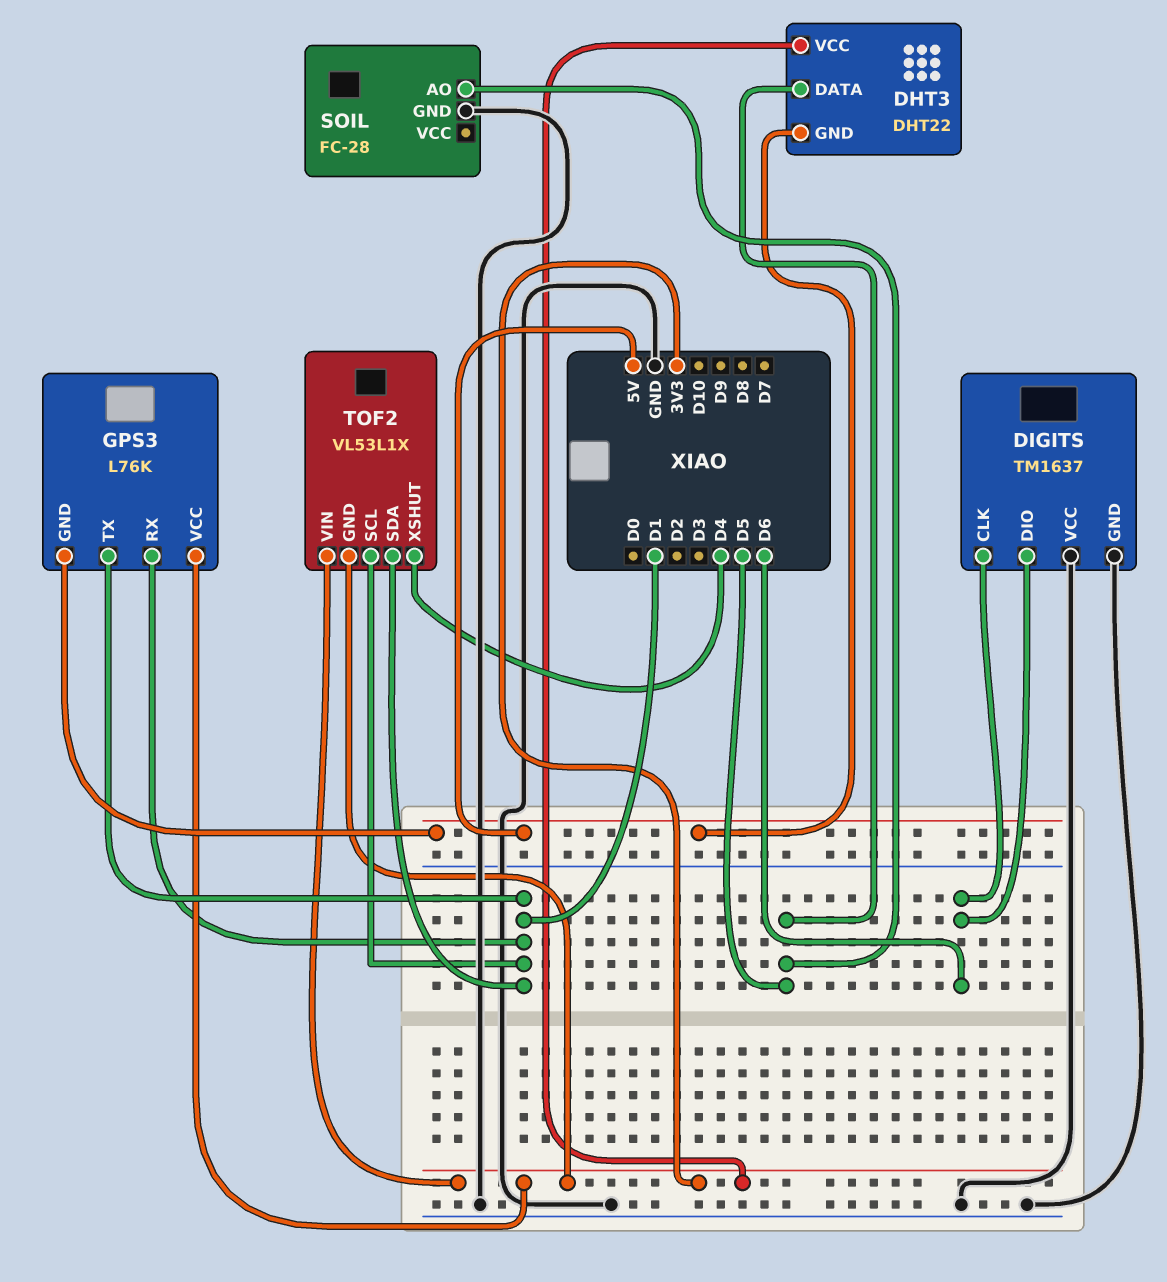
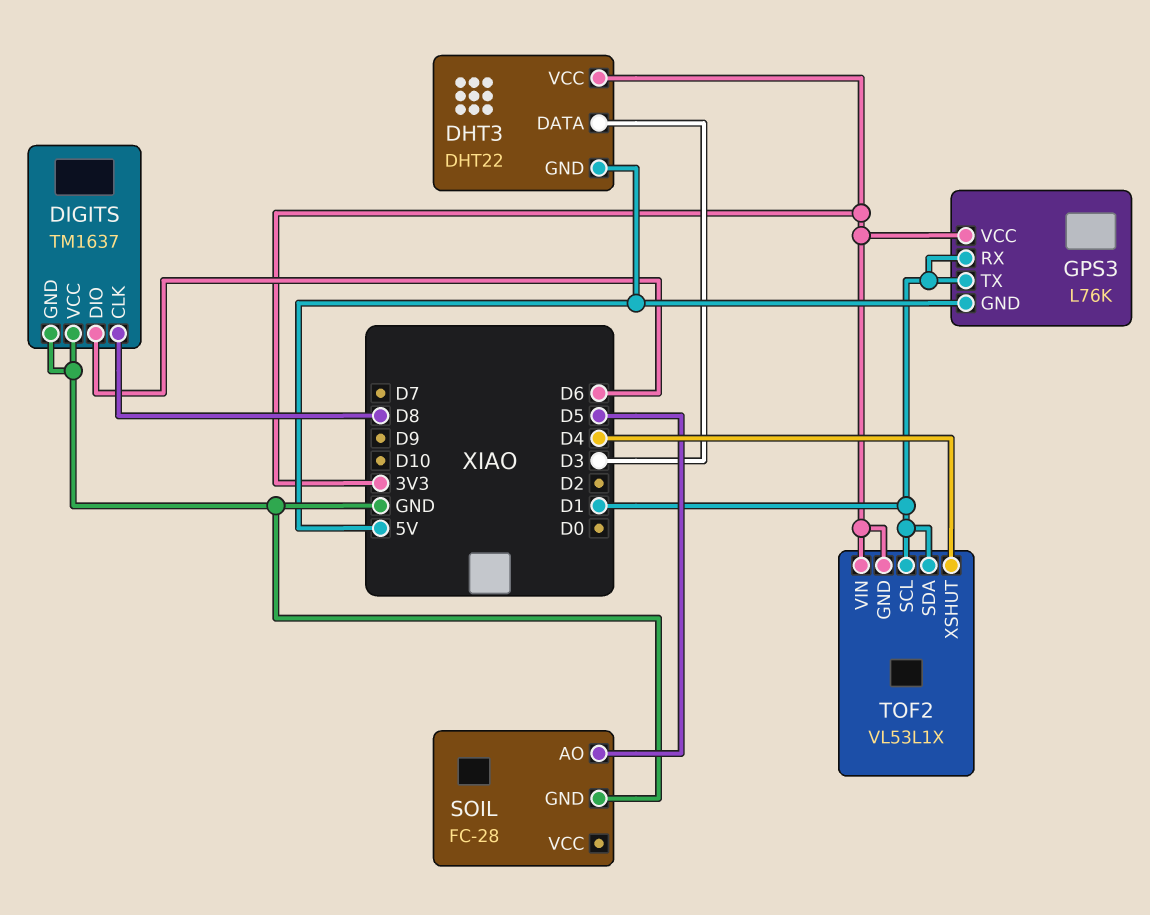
DHT3 pin DATA: D5 -> D3
DIGITS pin CLK: D6 -> D8

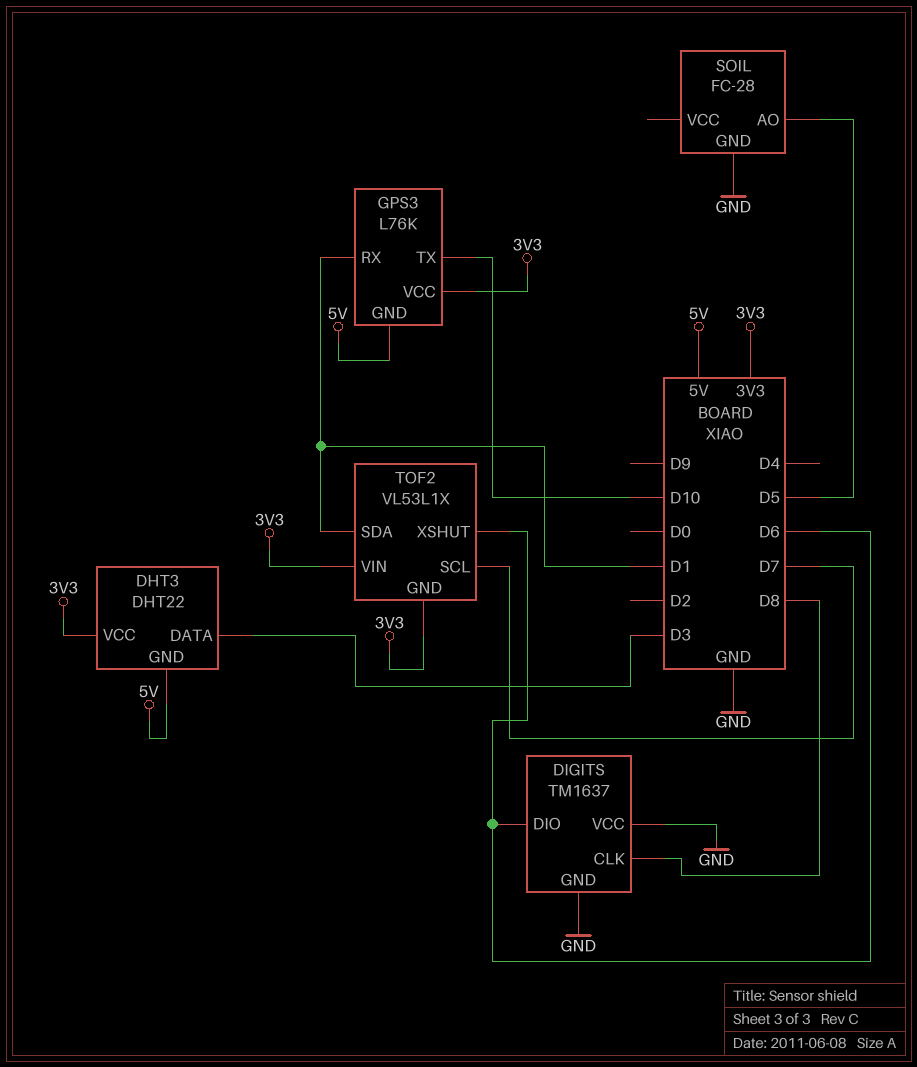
GPS3 pin TX: D1 -> D10
TOF2 pin SCL: D1 -> D7
TOF2 pin XSHUT: D4 -> D6

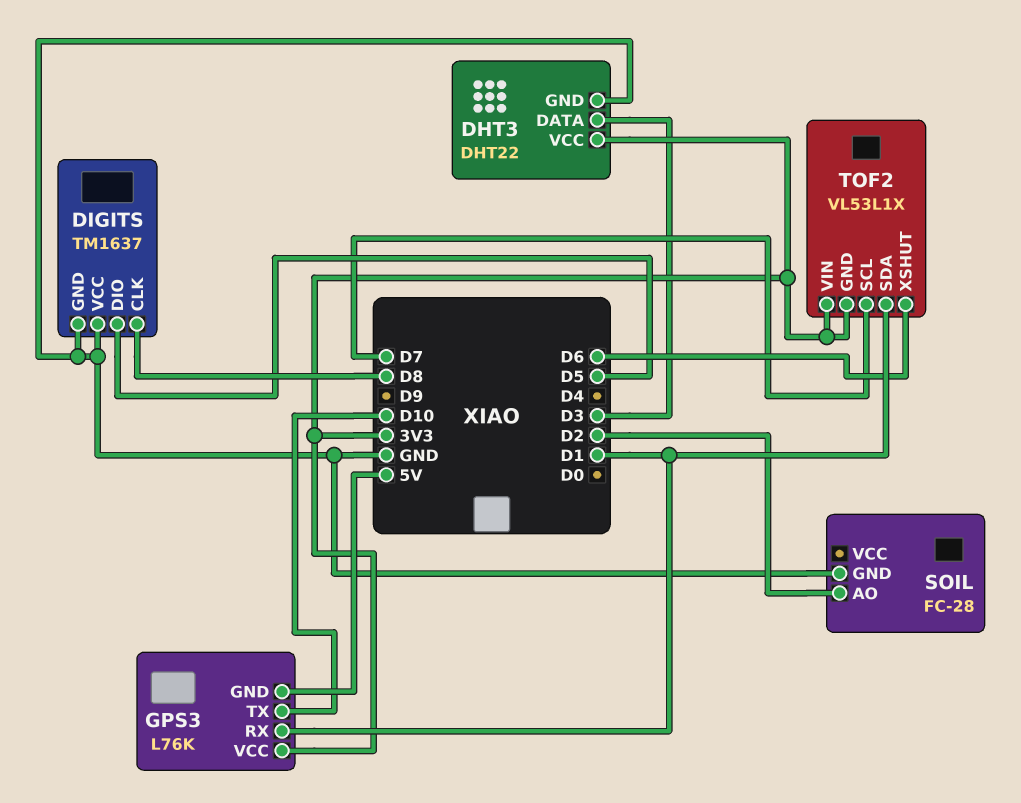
DHT3 pin GND: 5V -> GND
DIGITS pin DIO: D6 -> D5
SOIL pin AO: D5 -> D2

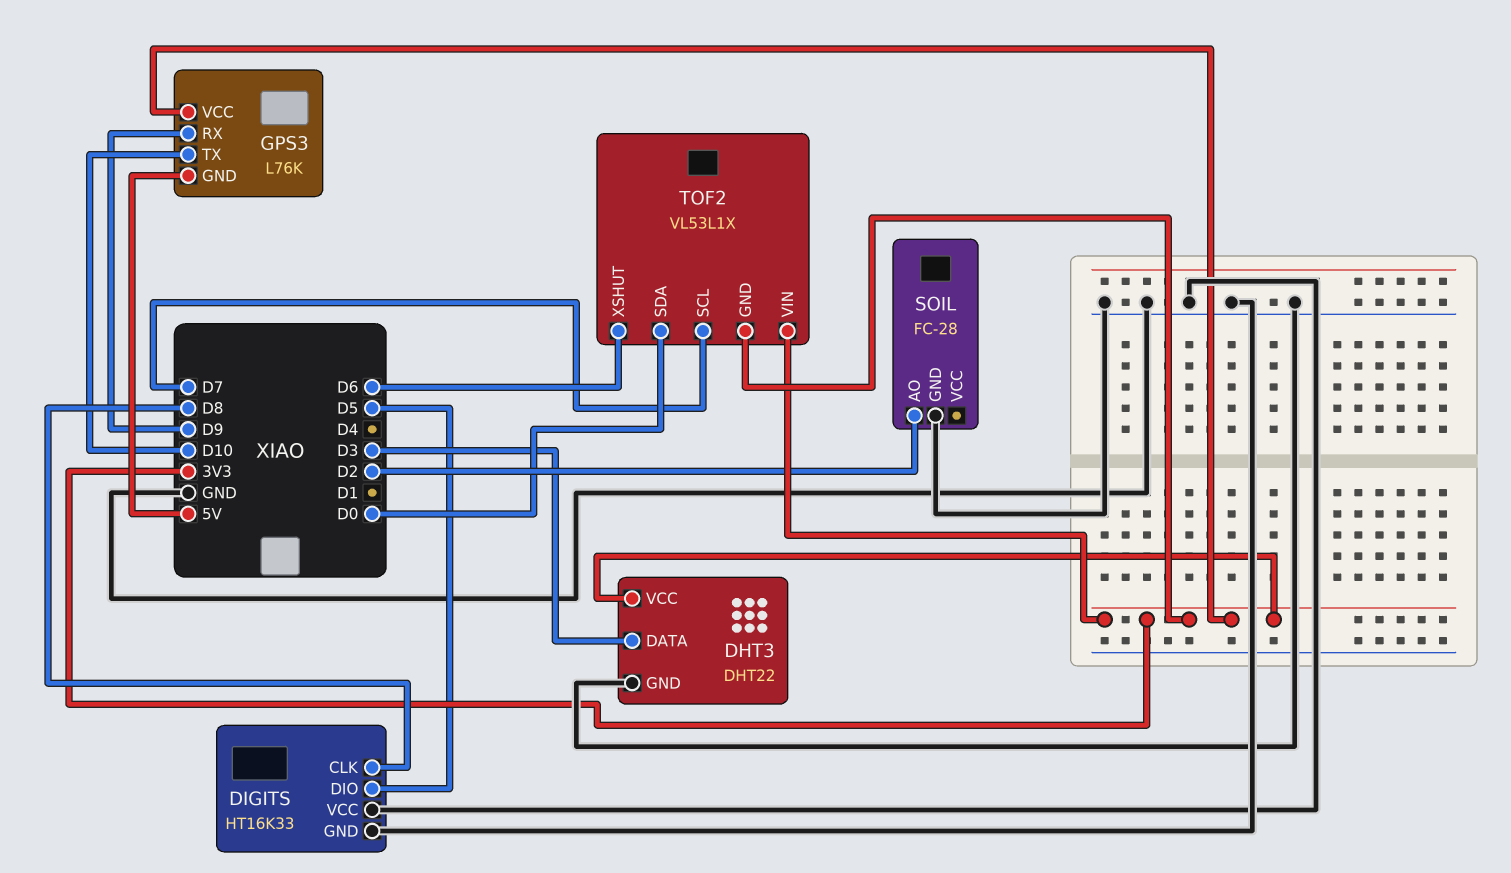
DIGITS: TM1637 -> HT16K33
GPS3 pin RX: D1 -> D9
TOF2 pin SDA: D1 -> D0

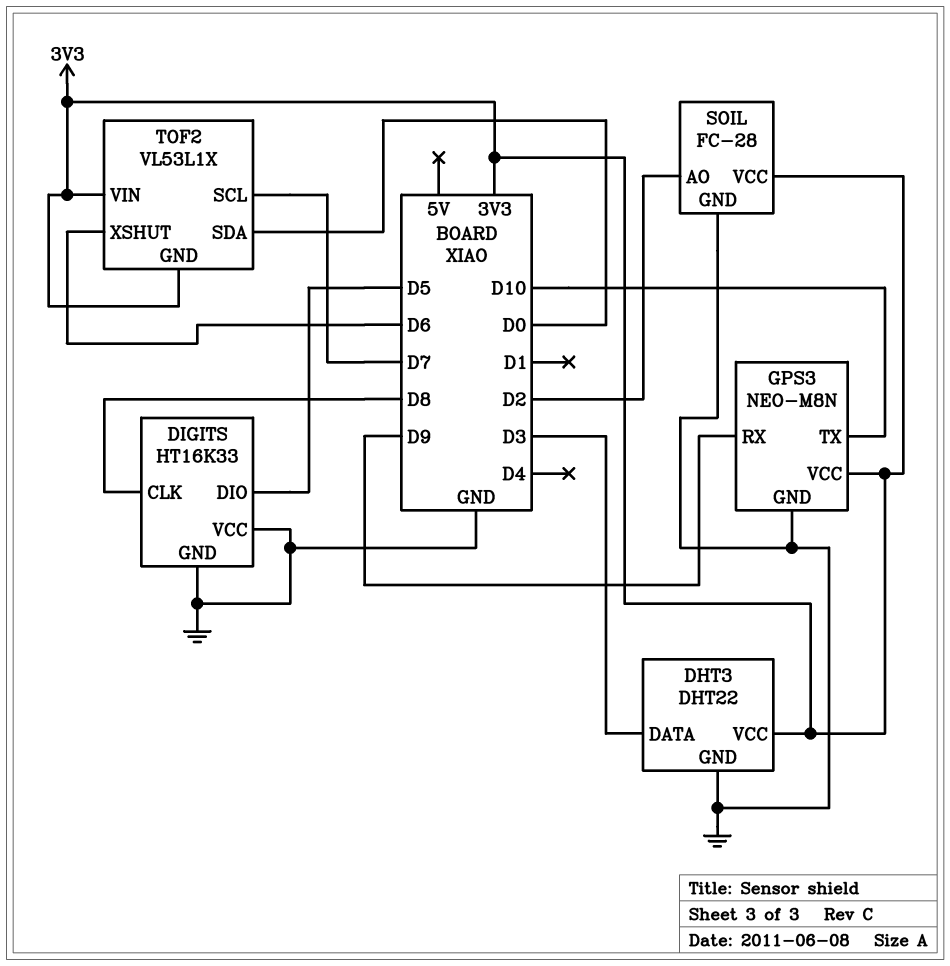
GPS3: L76K -> NEO-M8N
GPS3 pin GND: 5V -> GND
SOIL pin VCC: none -> 3V3

